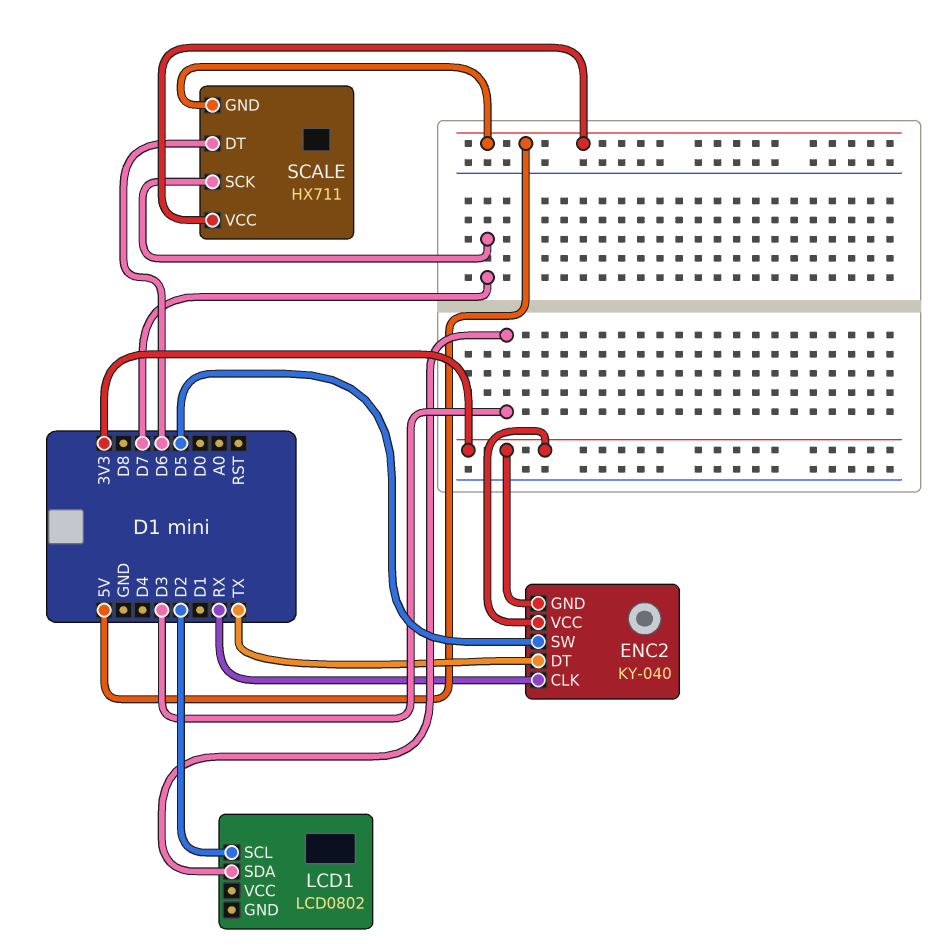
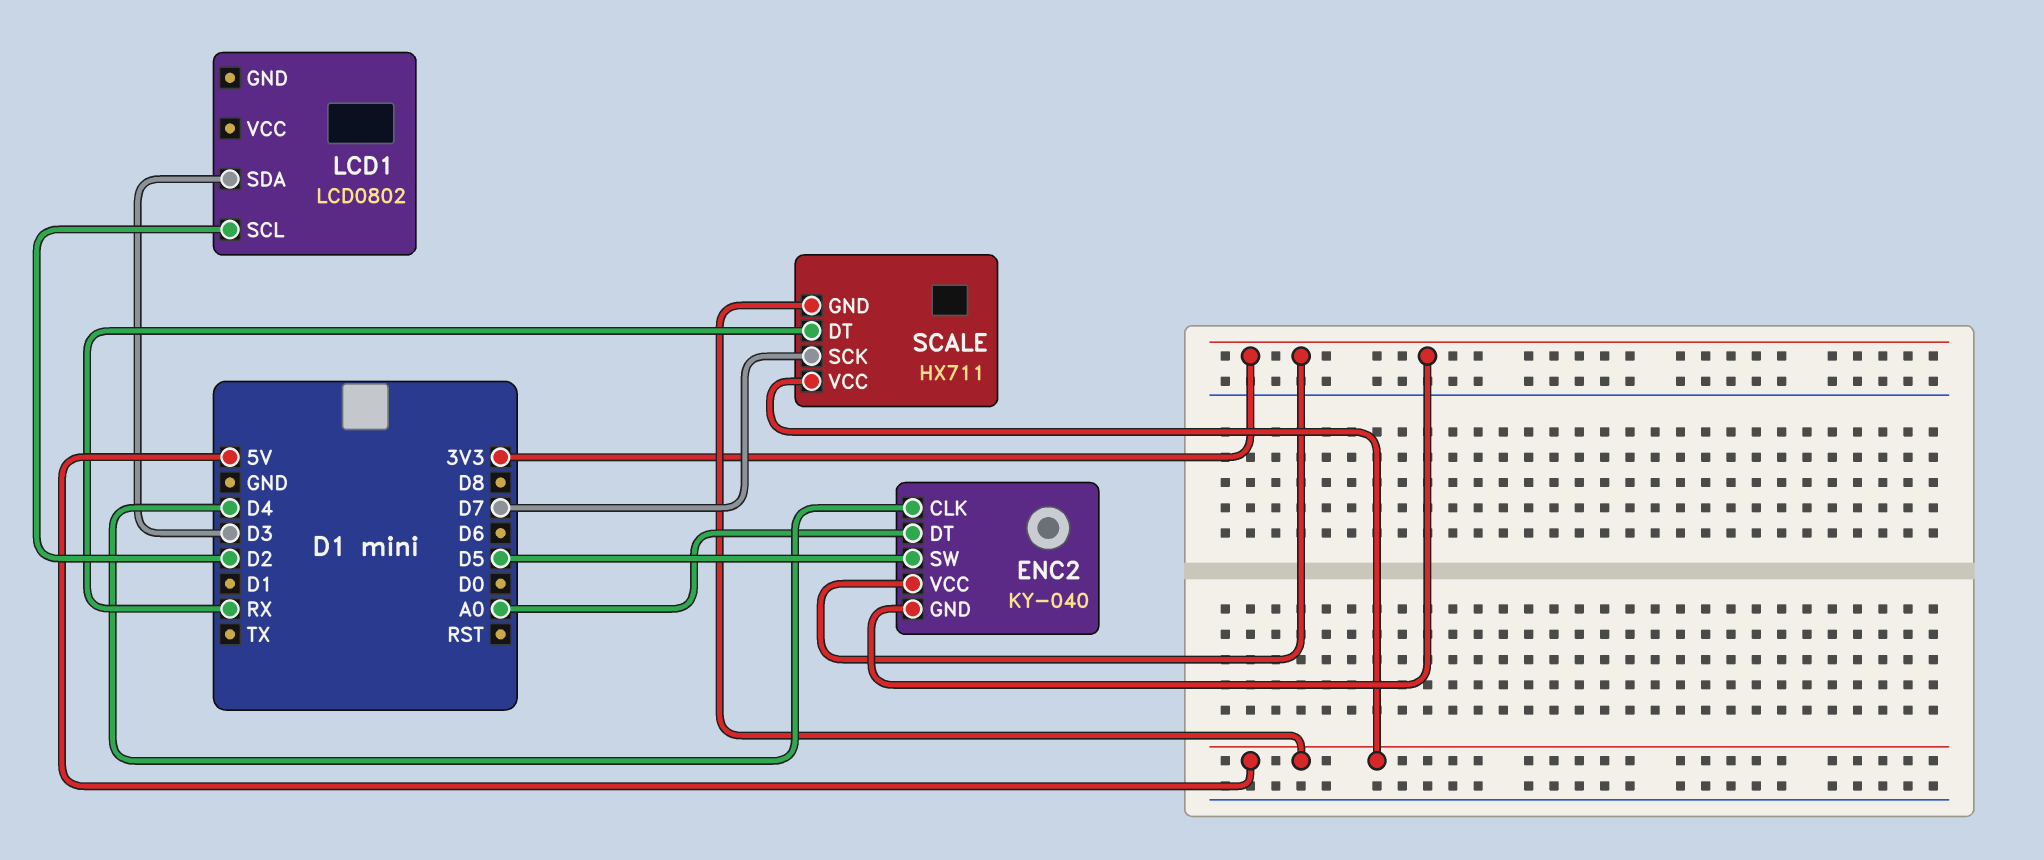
ENC2 pin CLK: RX -> D4
ENC2 pin DT: TX -> A0
SCALE pin DT: D6 -> RX

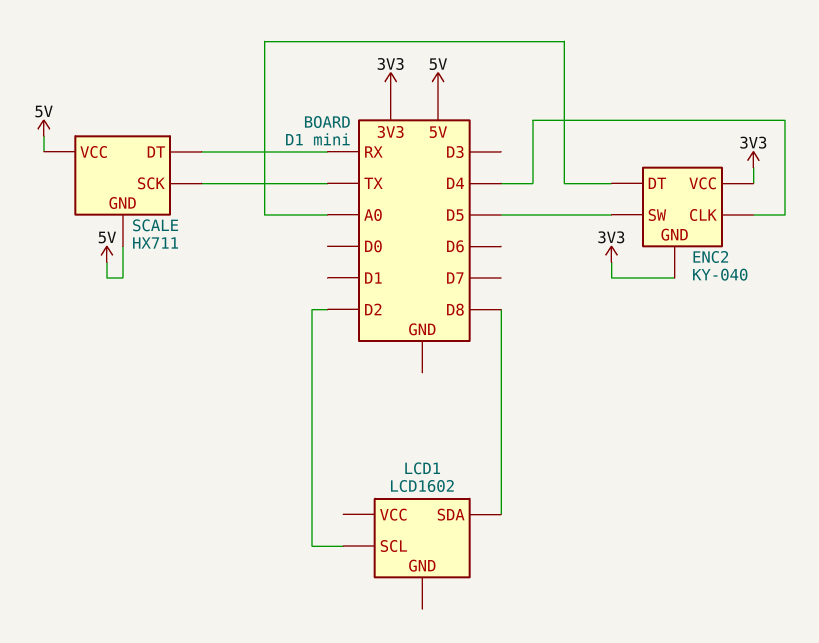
LCD1: LCD0802 -> LCD1602
LCD1 pin SDA: D3 -> D8
SCALE pin SCK: D7 -> TX

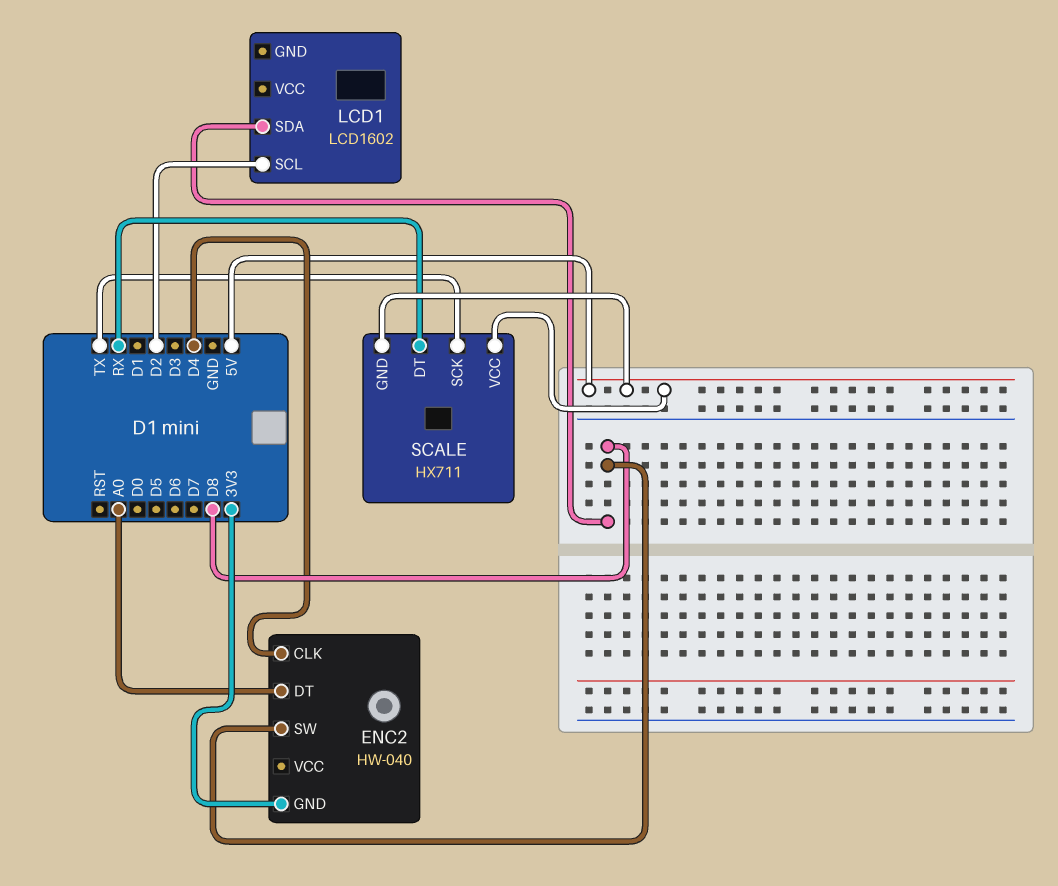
ENC2: KY-040 -> HW-040
ENC2 pin SW: D5 -> D8
ENC2 pin VCC: 3V3 -> none

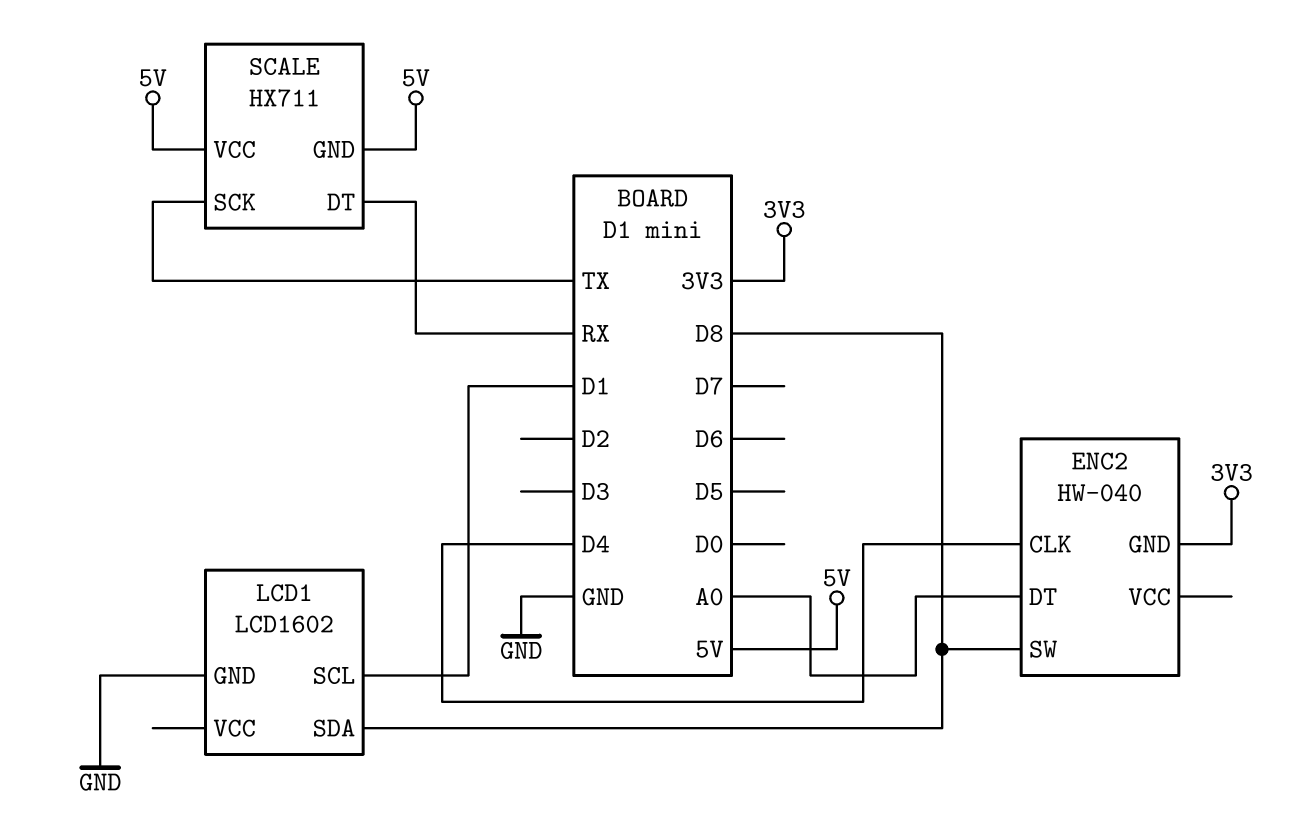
LCD1 pin GND: none -> GND
LCD1 pin SCL: D2 -> D1

